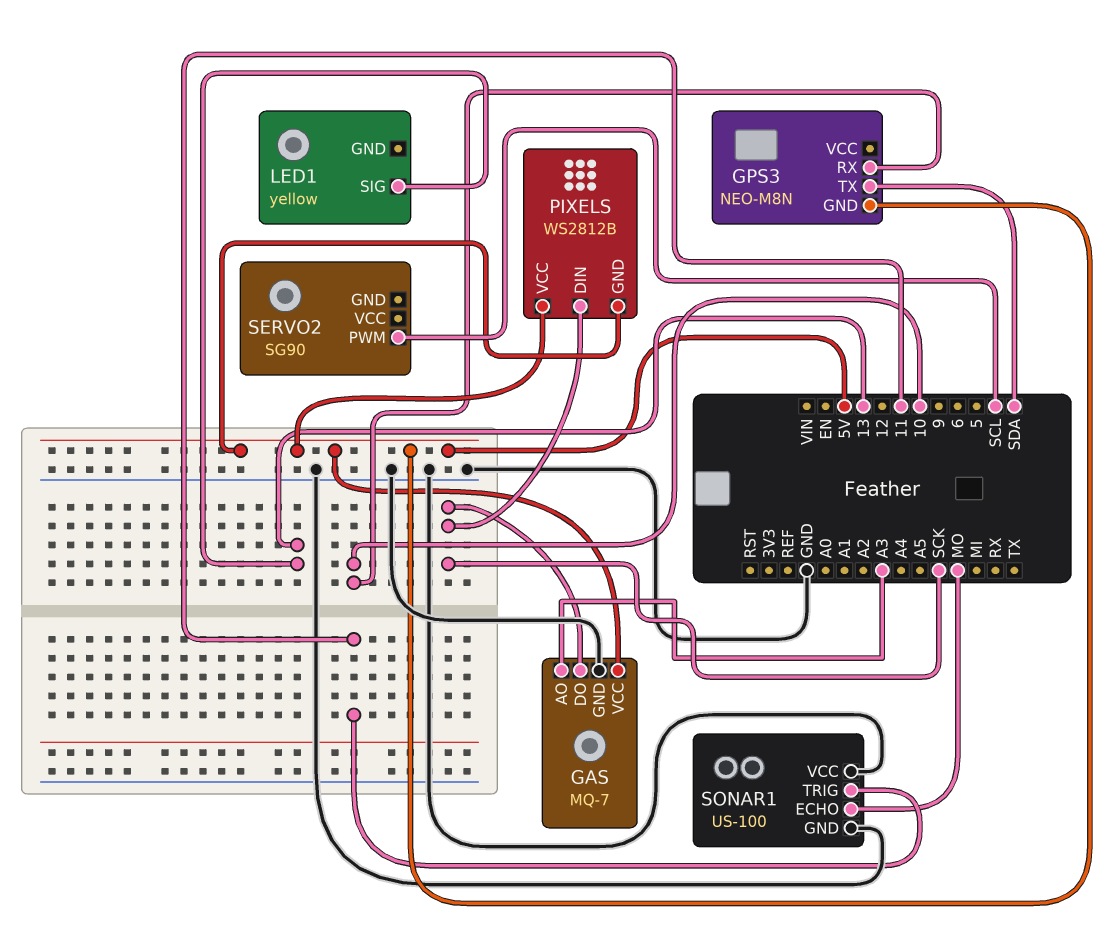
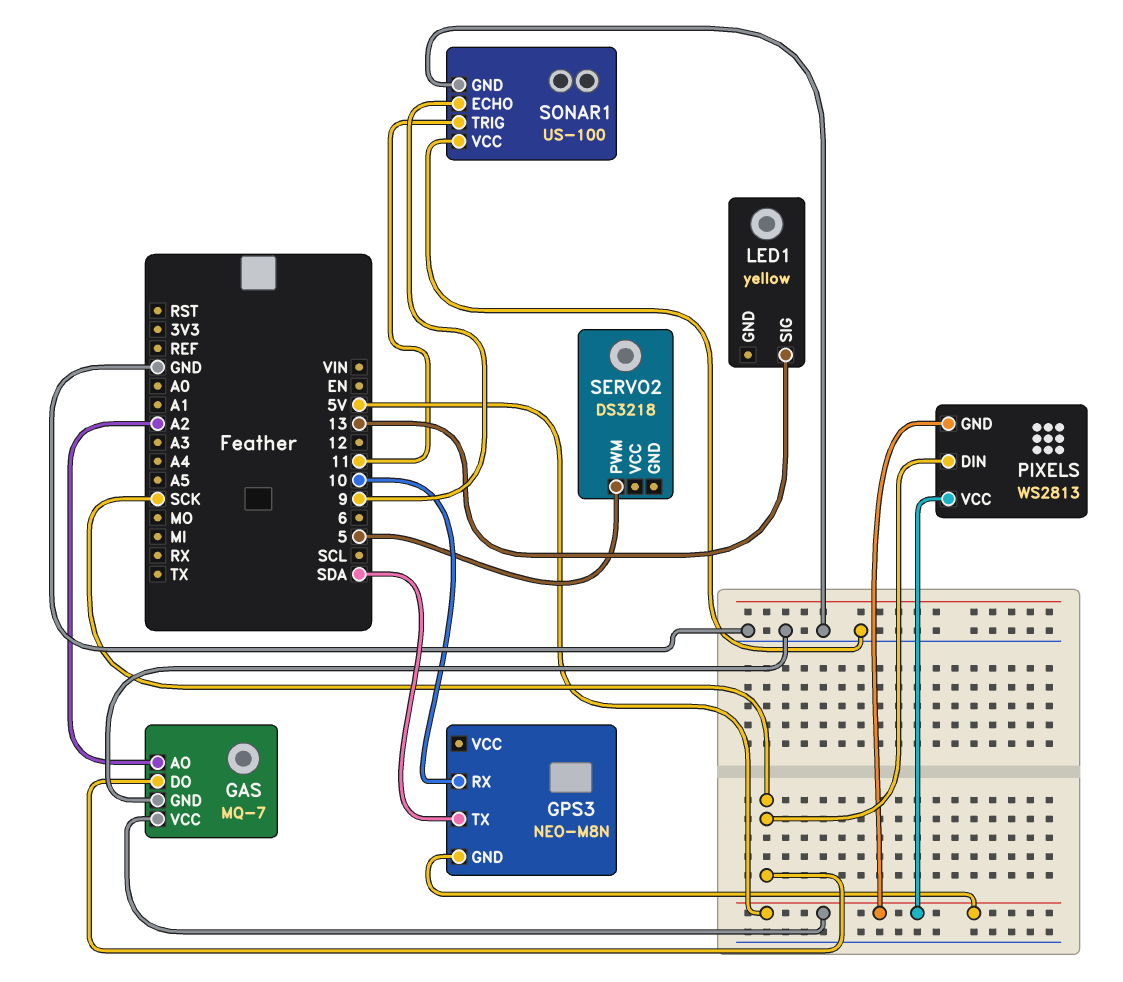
GAS pin AO: A3 -> A2
PIXELS: WS2812B -> WS2813
SERVO2: SG90 -> DS3218
SERVO2 pin PWM: SCL -> 5
SONAR1 pin ECHO: MO -> 9

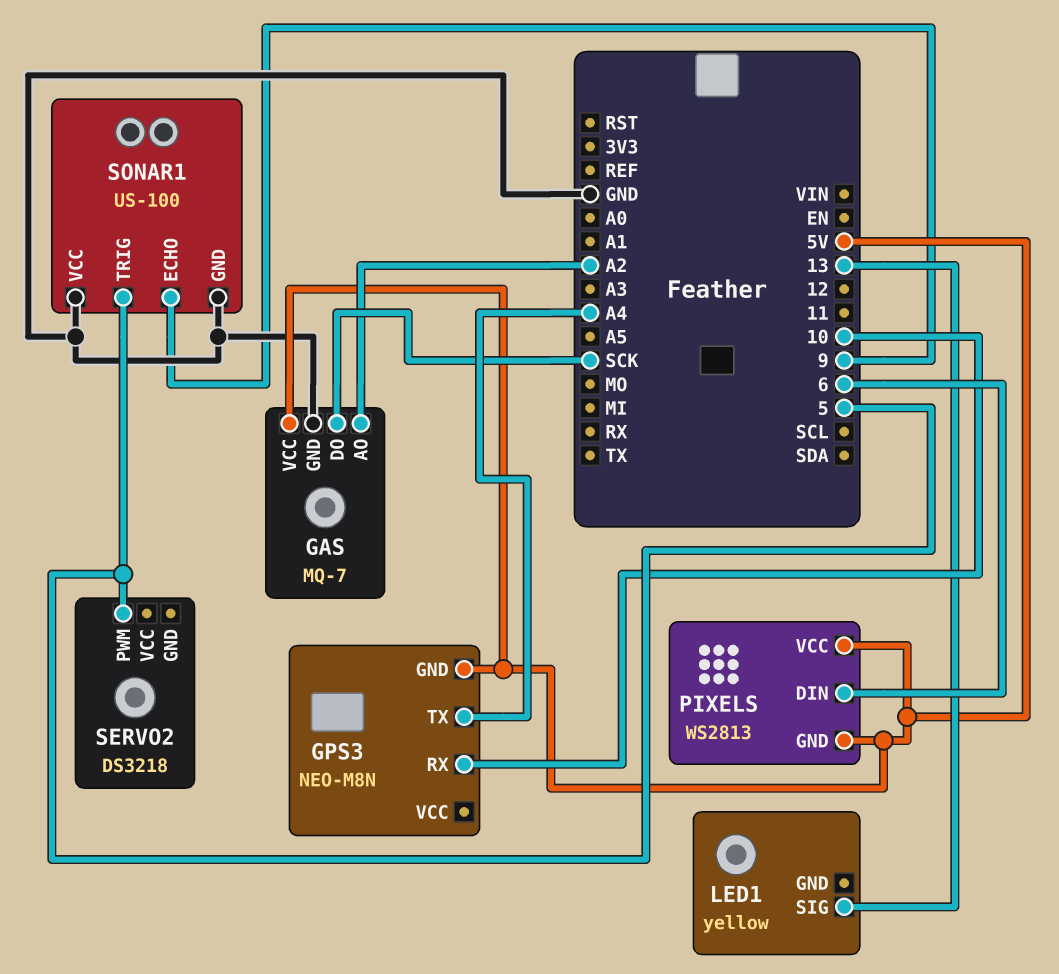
GPS3 pin TX: SDA -> A4
PIXELS pin DIN: SCK -> 6
SONAR1 pin TRIG: 11 -> 5

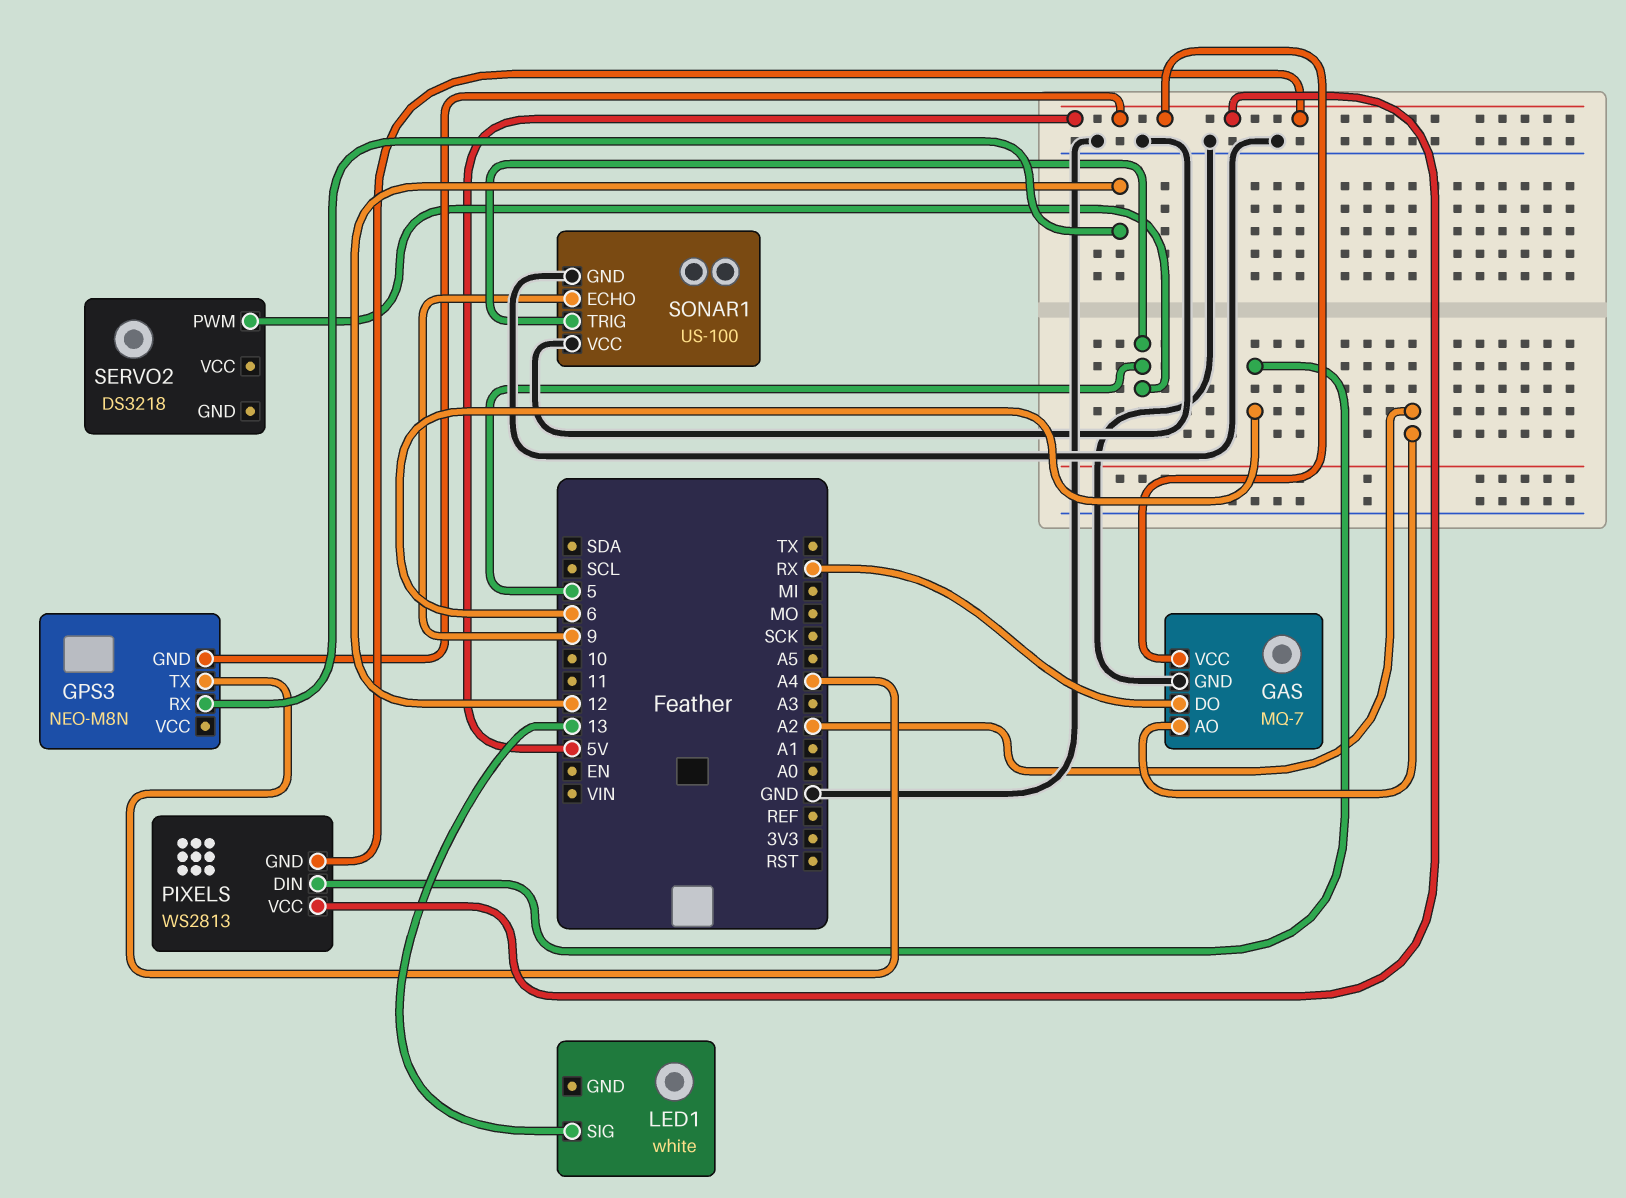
GAS pin DO: SCK -> RX
GPS3 pin RX: 10 -> 12
LED1: yellow -> white

